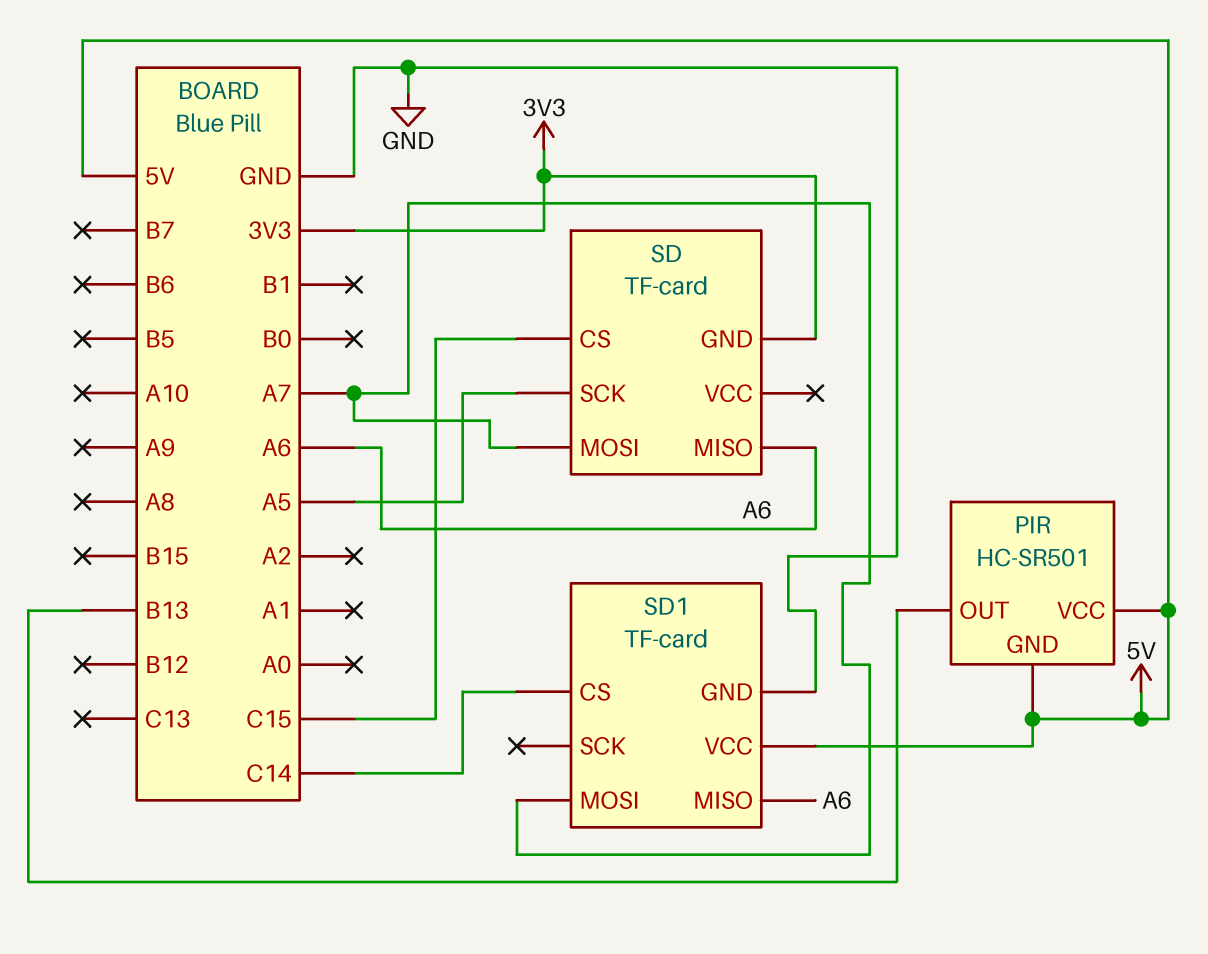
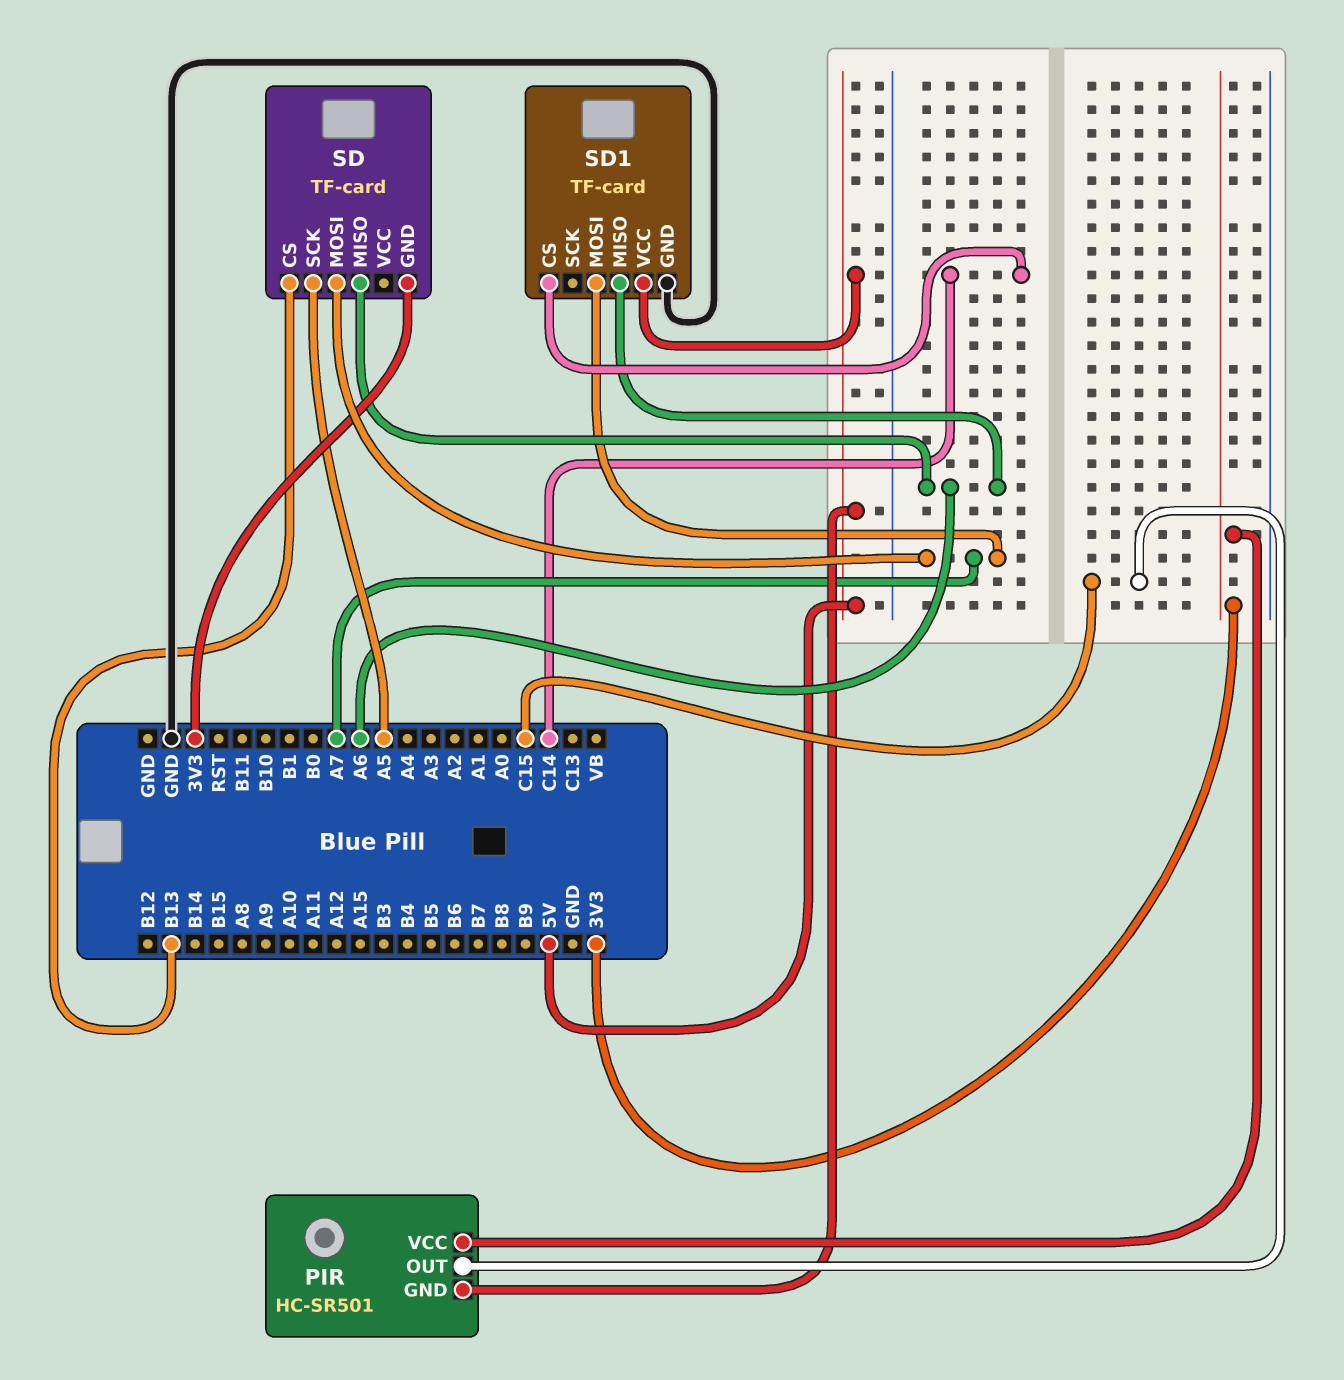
PIR pin OUT: B13 -> C15
PIR pin VCC: 5V -> 3V3
SD pin CS: C15 -> B13

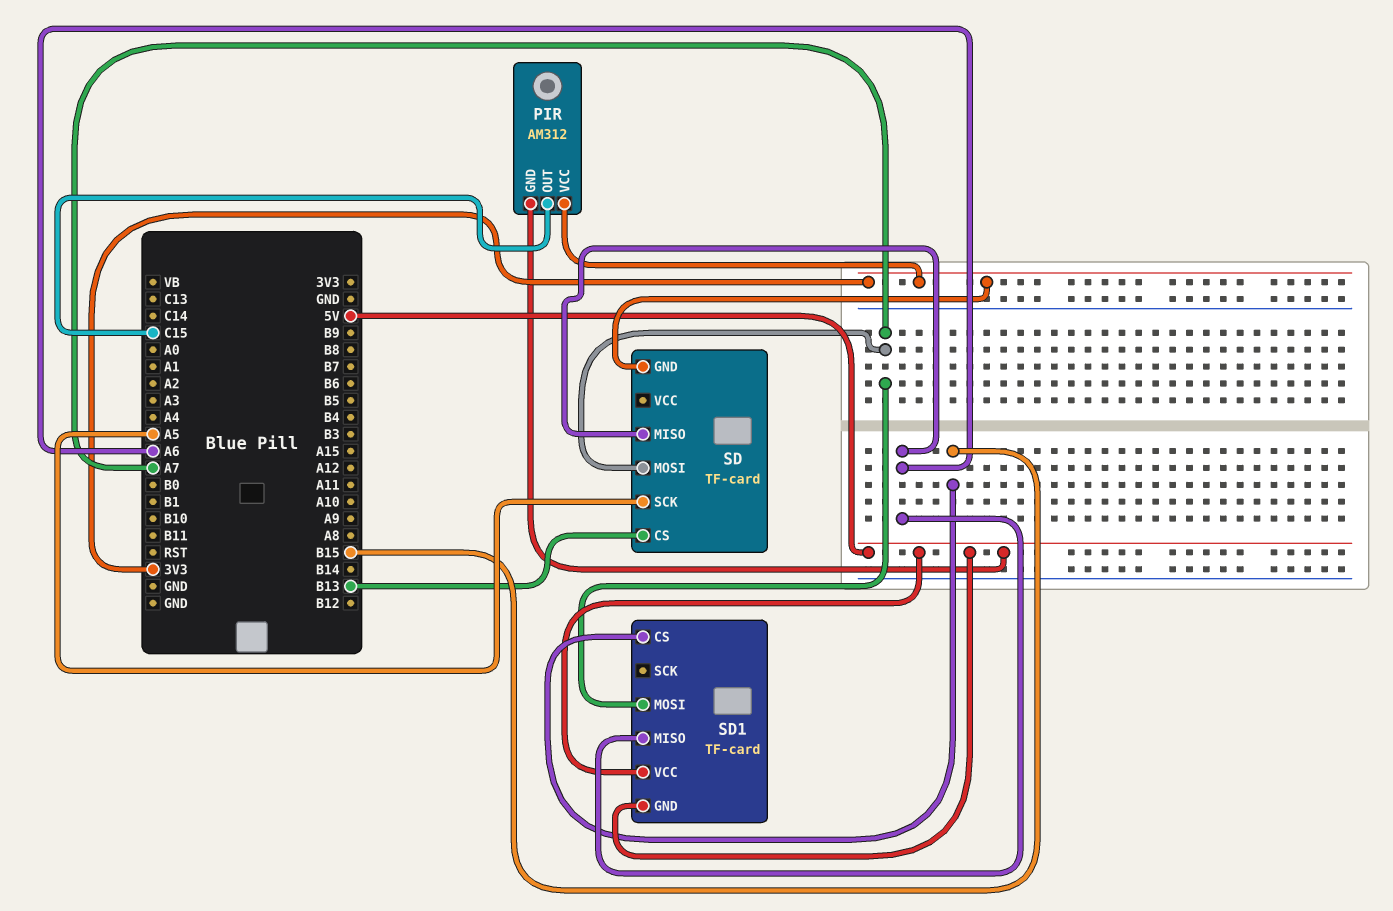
PIR: HC-SR501 -> AM312
SD1 pin CS: C14 -> B15
SD1 pin GND: GND -> 5V

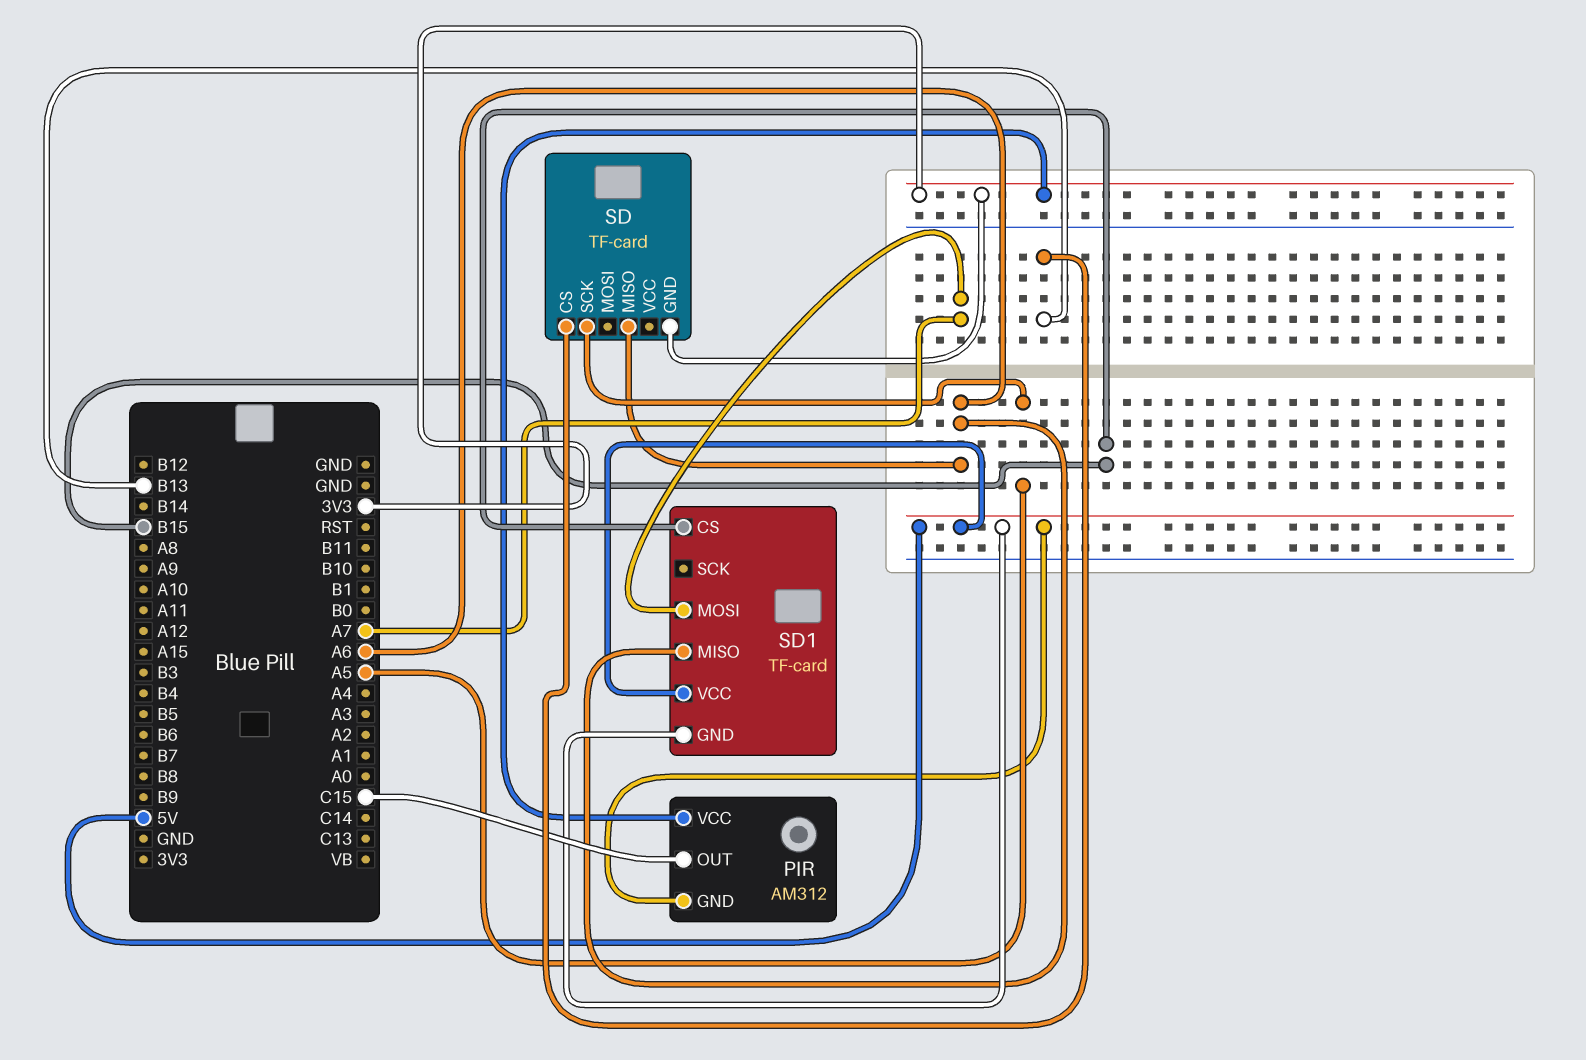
SD pin MOSI: A7 -> none

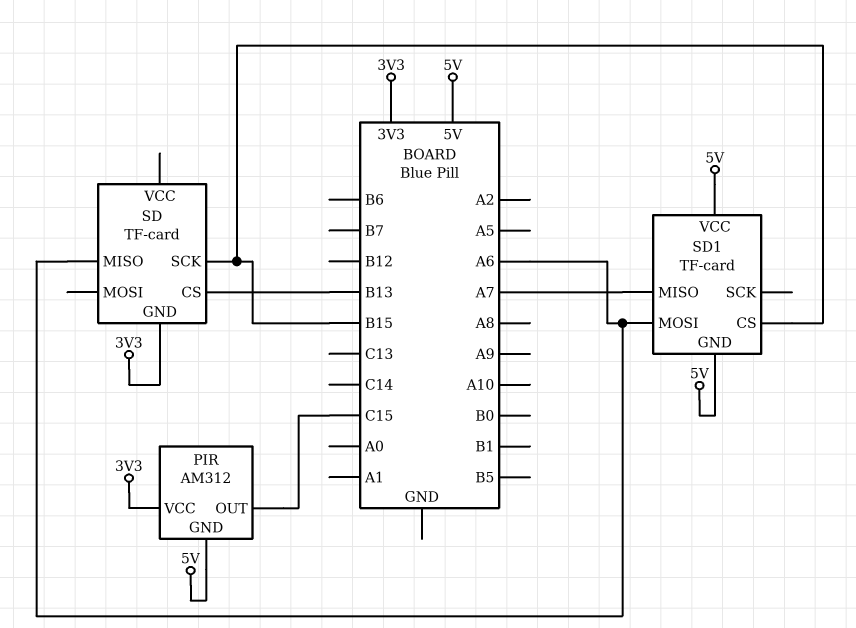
SD pin SCK: A5 -> B15
SD1 pin MISO: A6 -> A7
SD1 pin MOSI: A7 -> A6

